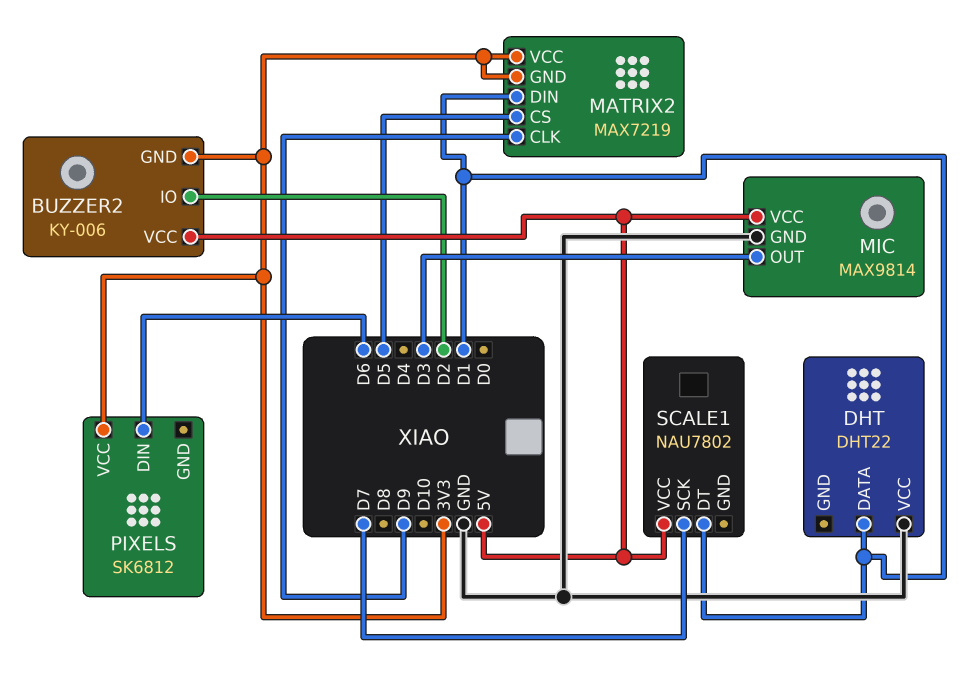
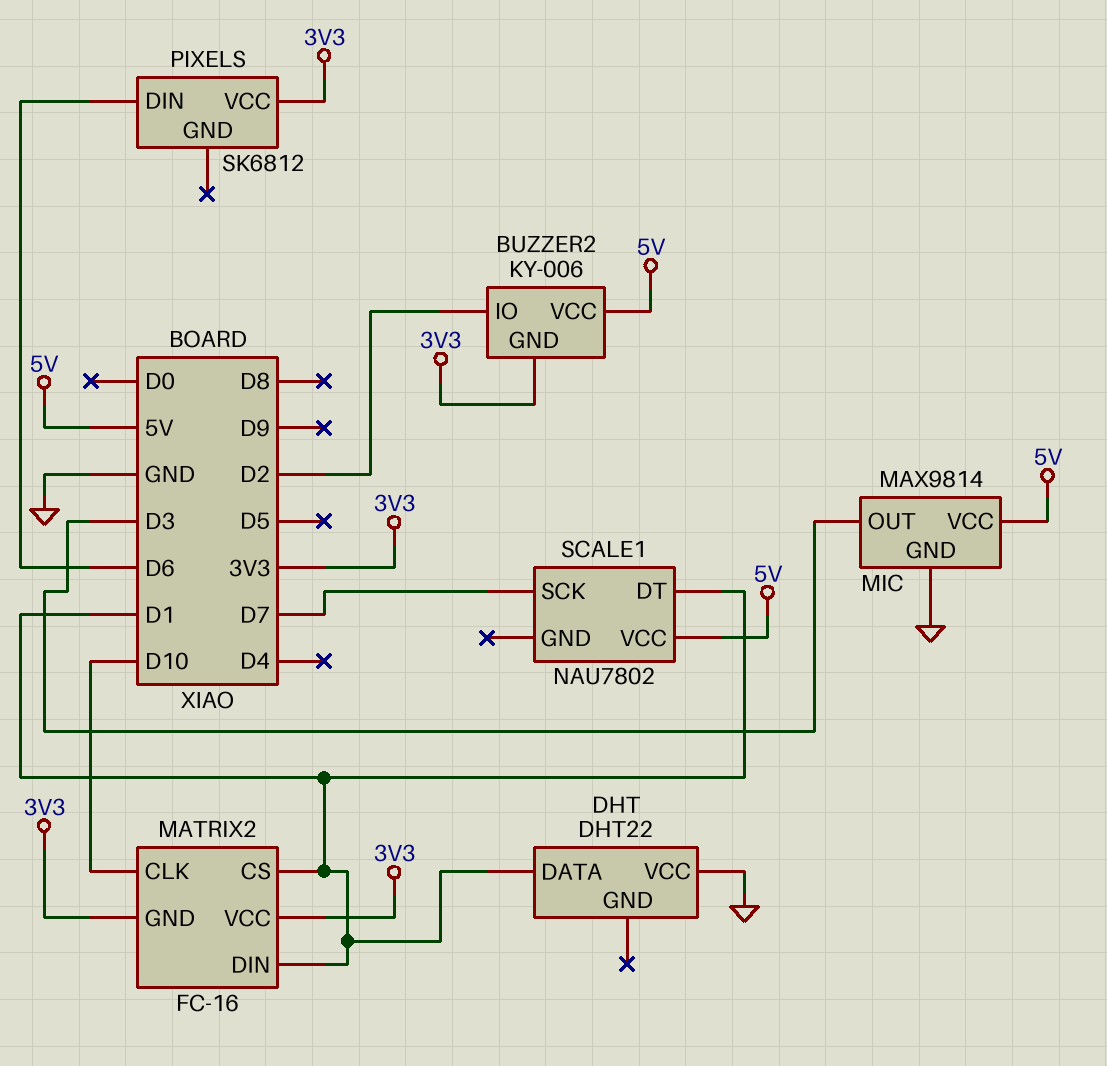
MATRIX2: MAX7219 -> FC-16
MATRIX2 pin CLK: D9 -> D10
MATRIX2 pin CS: D5 -> D1

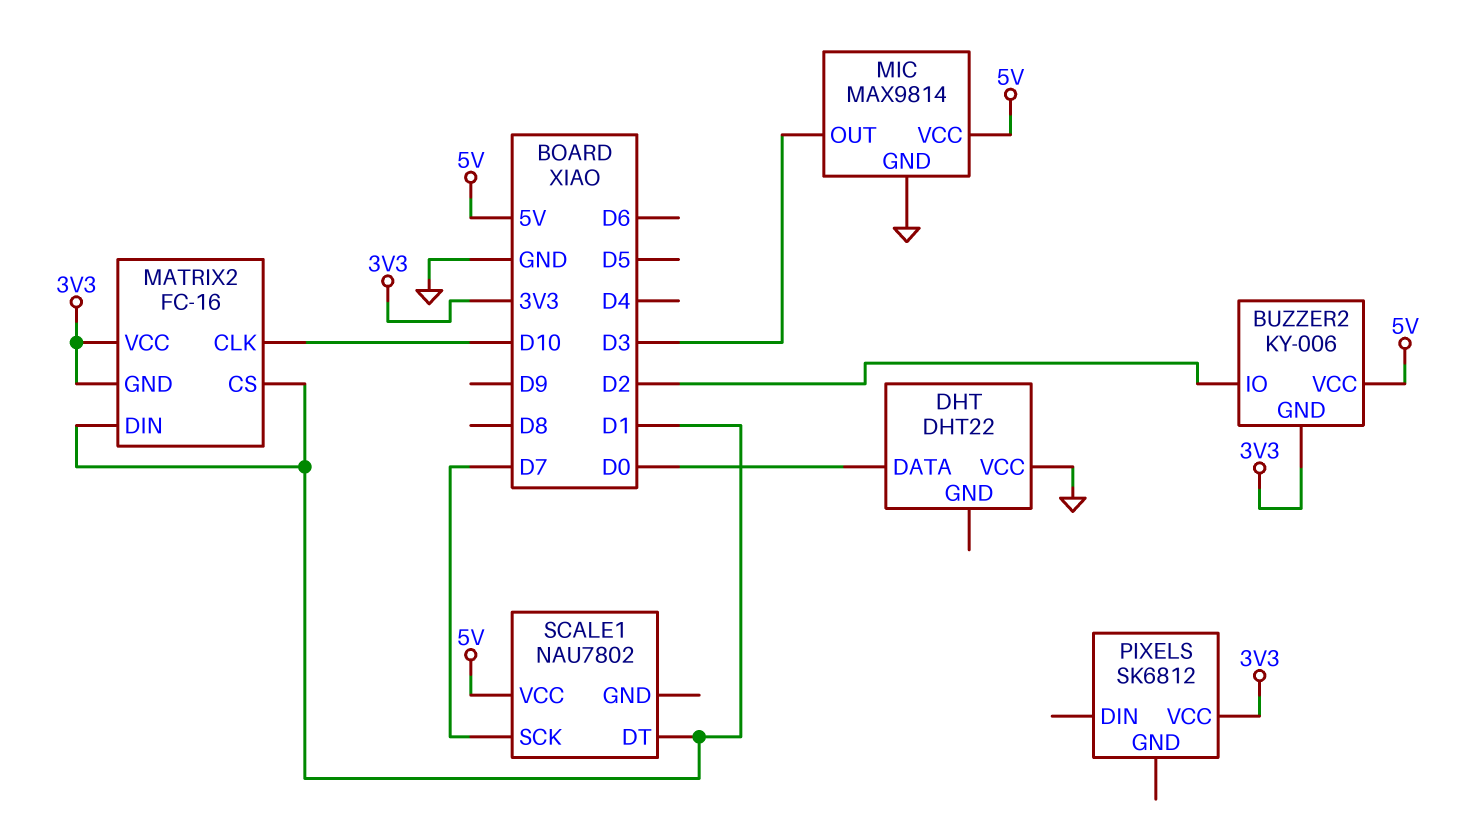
DHT pin DATA: D1 -> D0
PIXELS pin DIN: D6 -> none

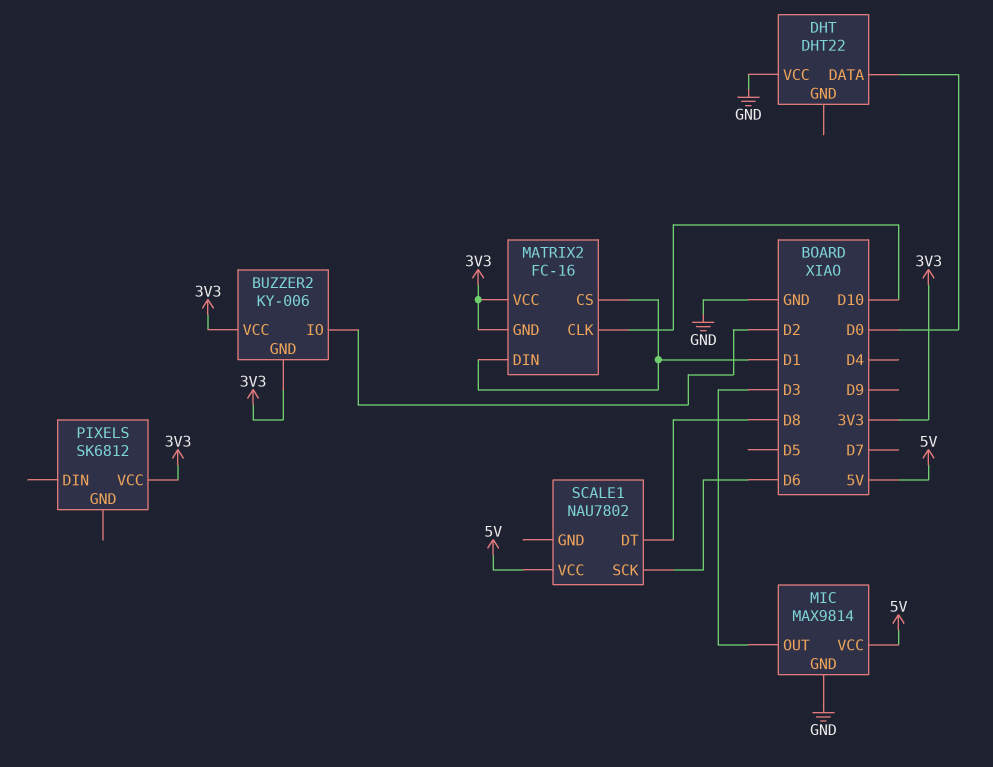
BUZZER2 pin VCC: 5V -> 3V3
SCALE1 pin DT: D1 -> D8
SCALE1 pin SCK: D7 -> D6

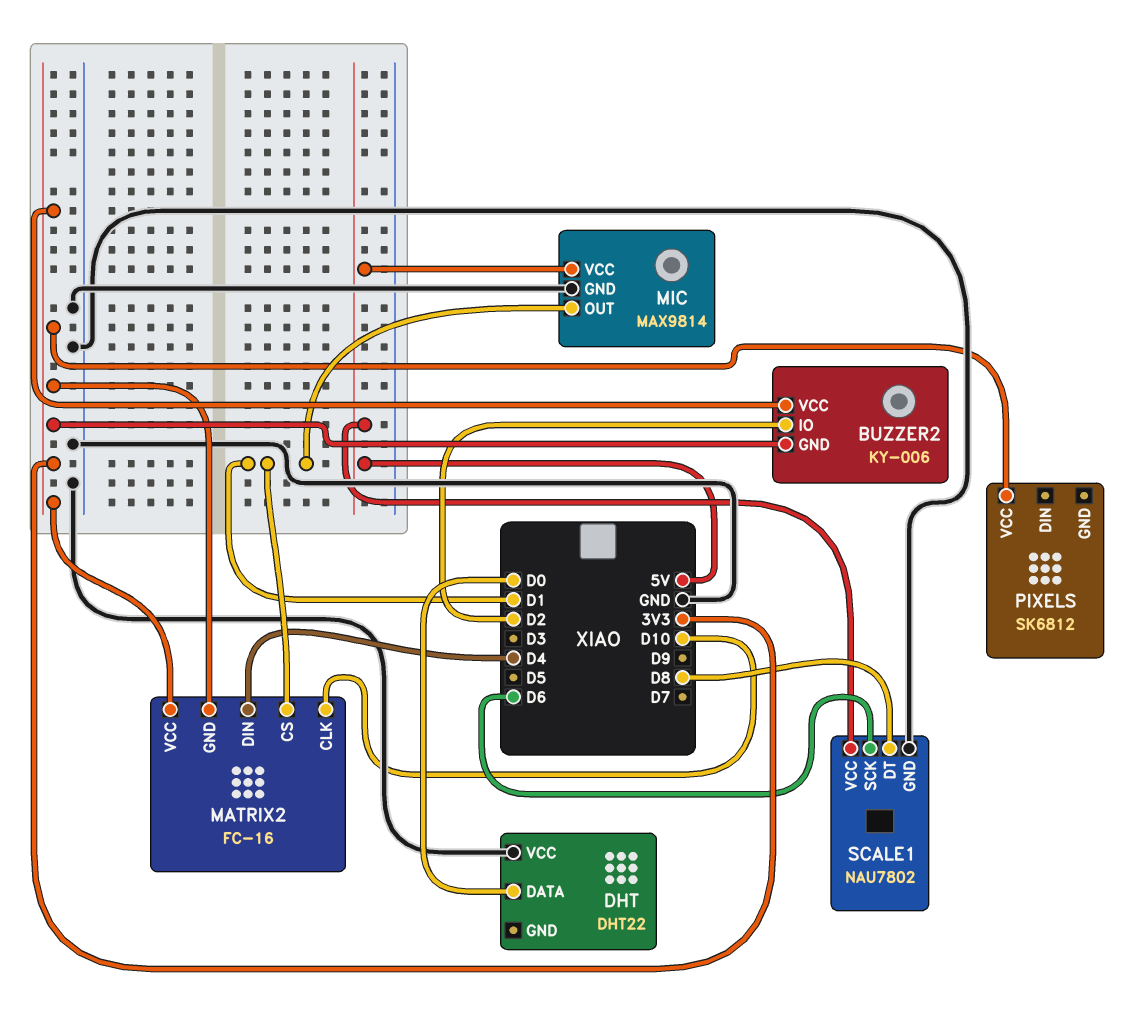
MATRIX2 pin DIN: D1 -> D4
MIC pin OUT: D3 -> D1
SCALE1 pin GND: none -> GND

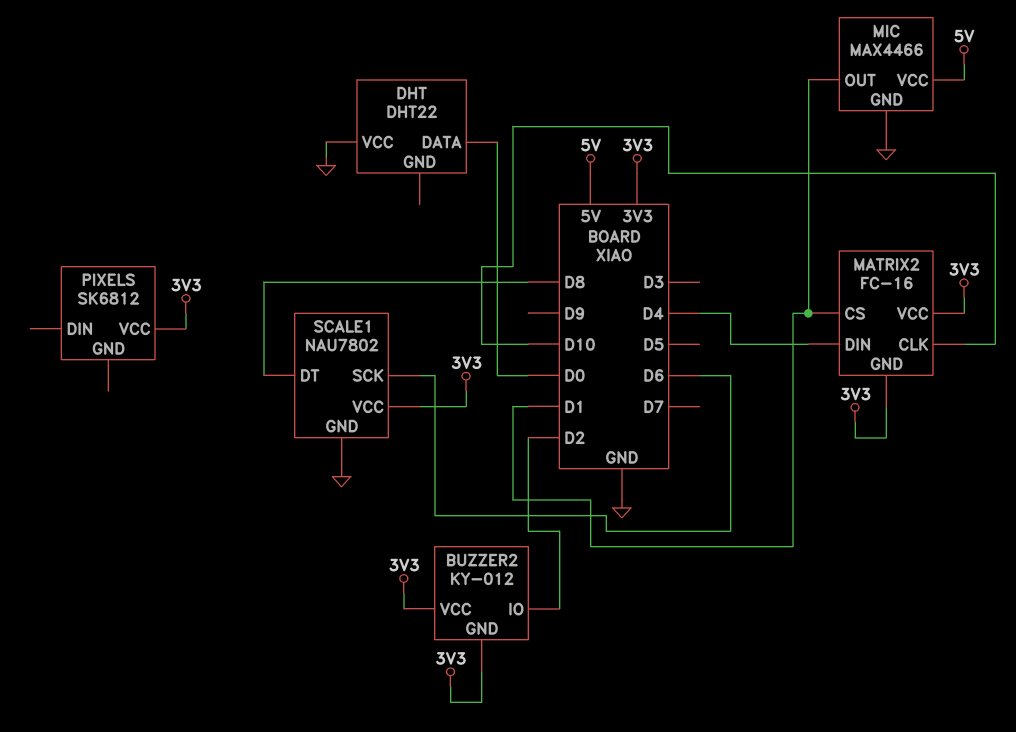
BUZZER2: KY-006 -> KY-012
MIC: MAX9814 -> MAX4466
SCALE1 pin VCC: 5V -> 3V3

